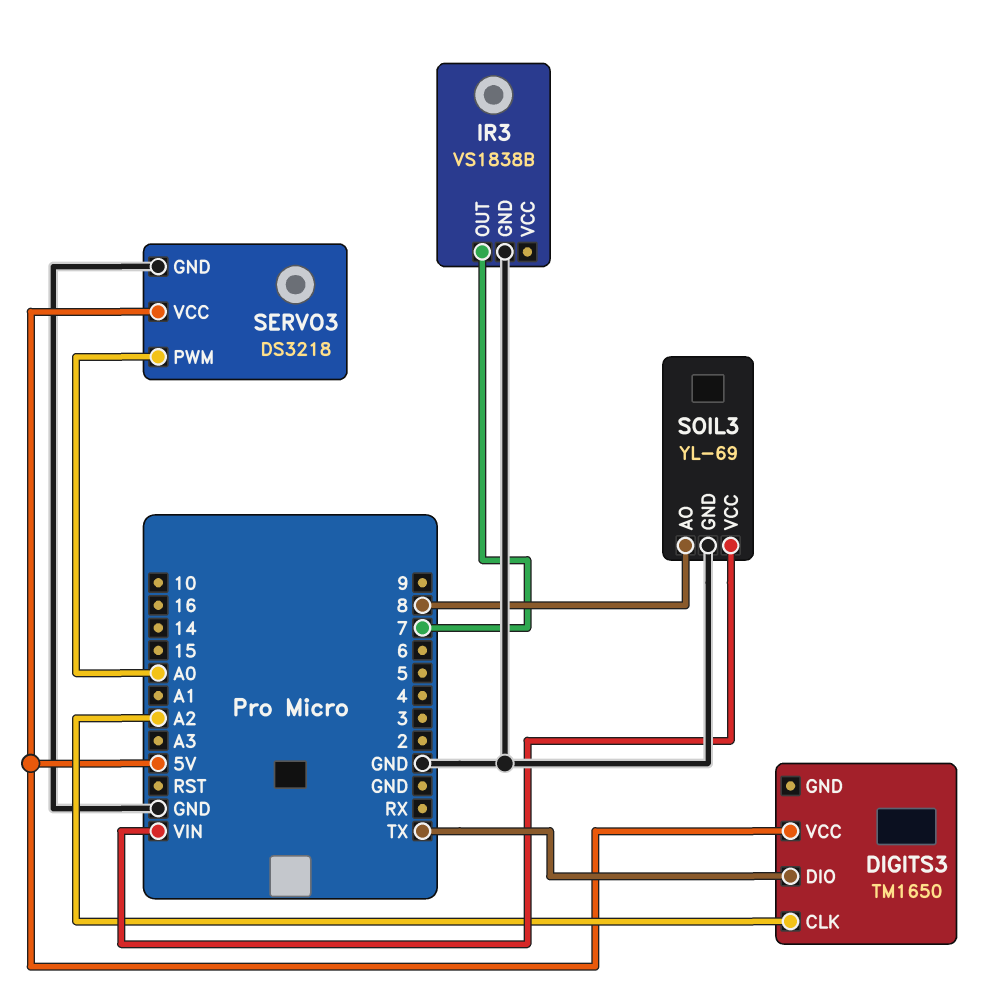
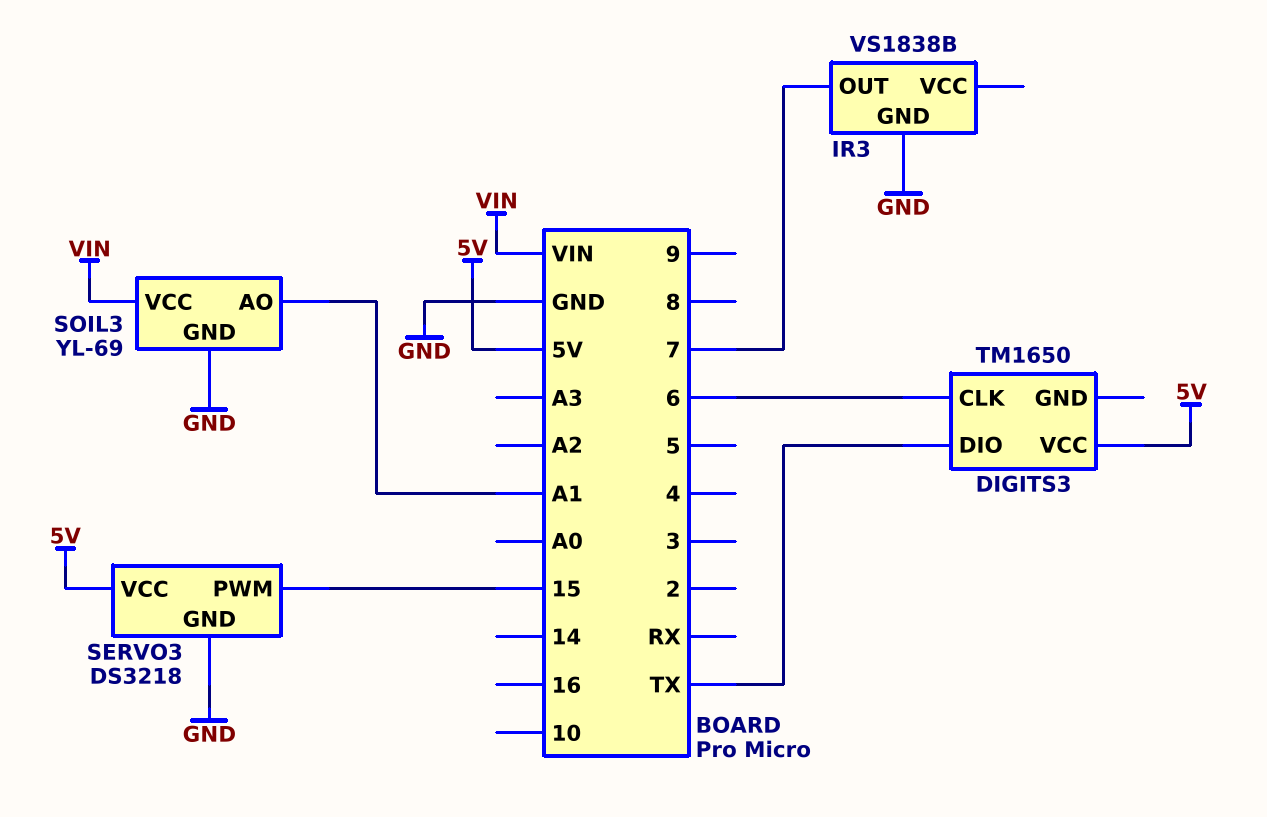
DIGITS3 pin CLK: A2 -> 6
SERVO3 pin PWM: A0 -> 15
SOIL3 pin AO: 8 -> A1

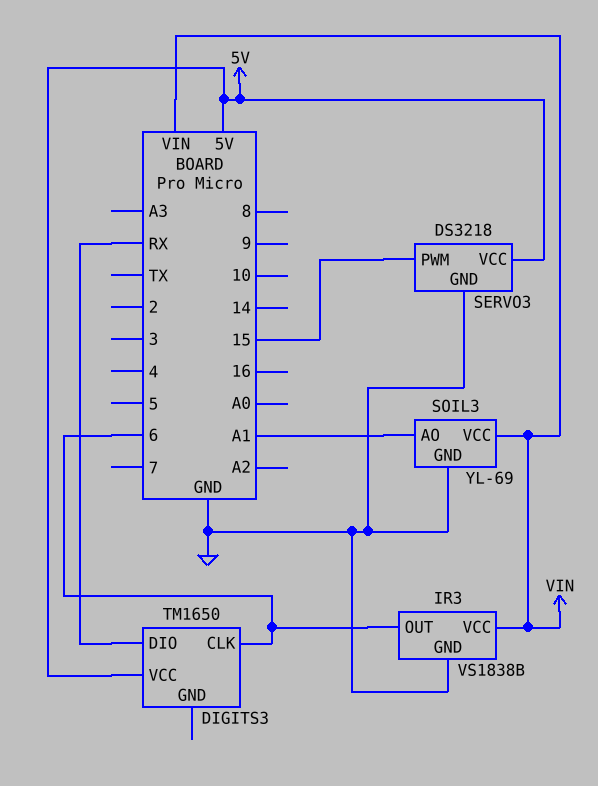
DIGITS3 pin DIO: TX -> RX
IR3 pin OUT: 7 -> 6
IR3 pin VCC: none -> VIN

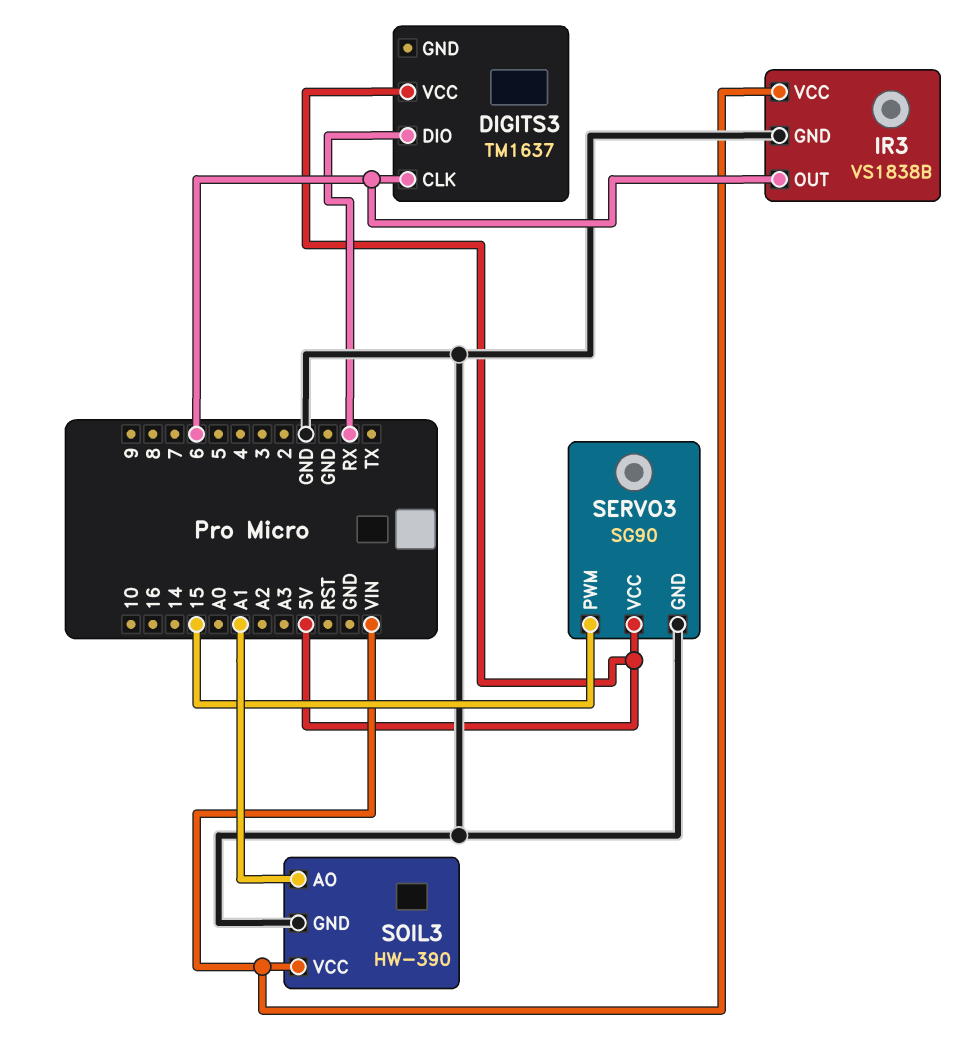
DIGITS3: TM1650 -> TM1637
SERVO3: DS3218 -> SG90
SOIL3: YL-69 -> HW-390

